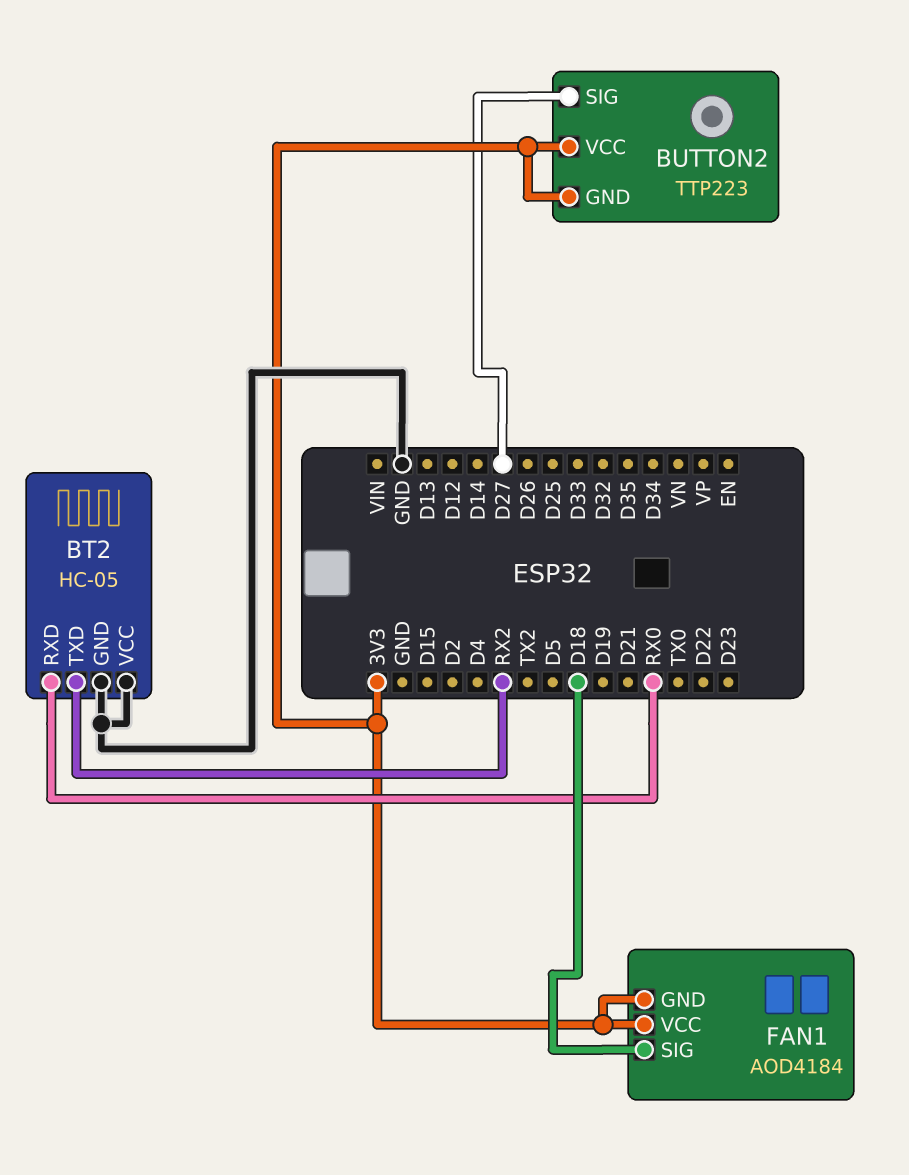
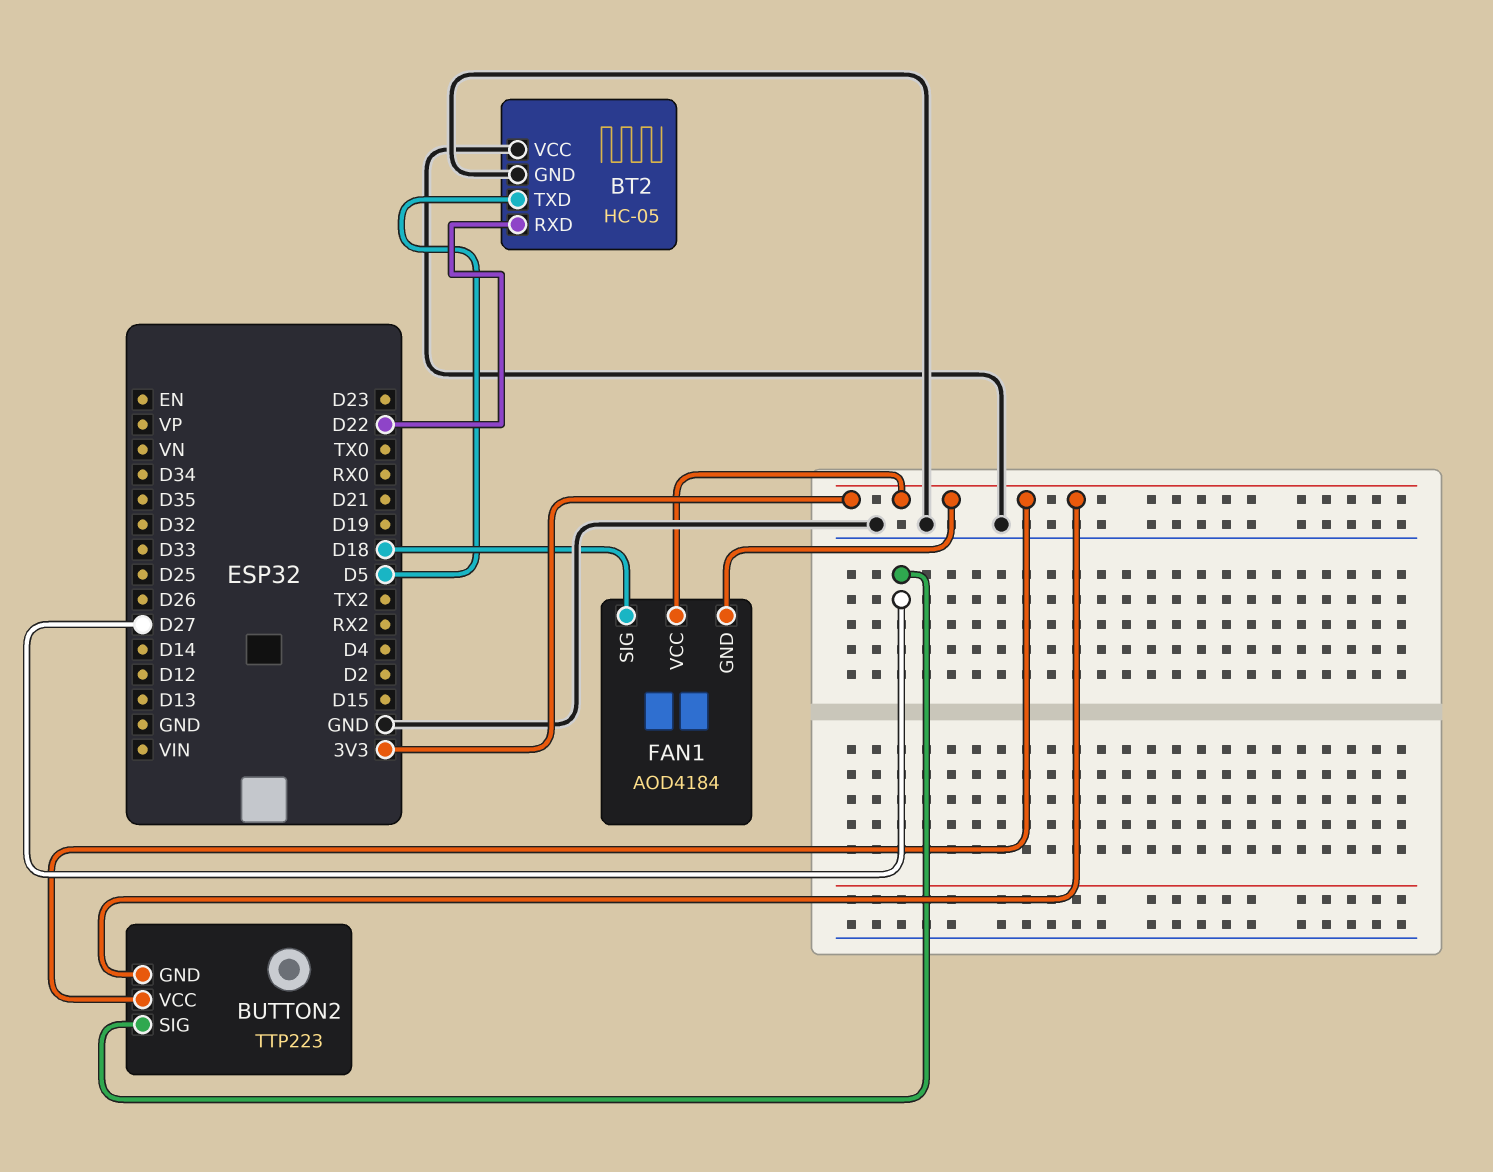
BT2 pin RXD: RX0 -> D22
BT2 pin TXD: RX2 -> D5

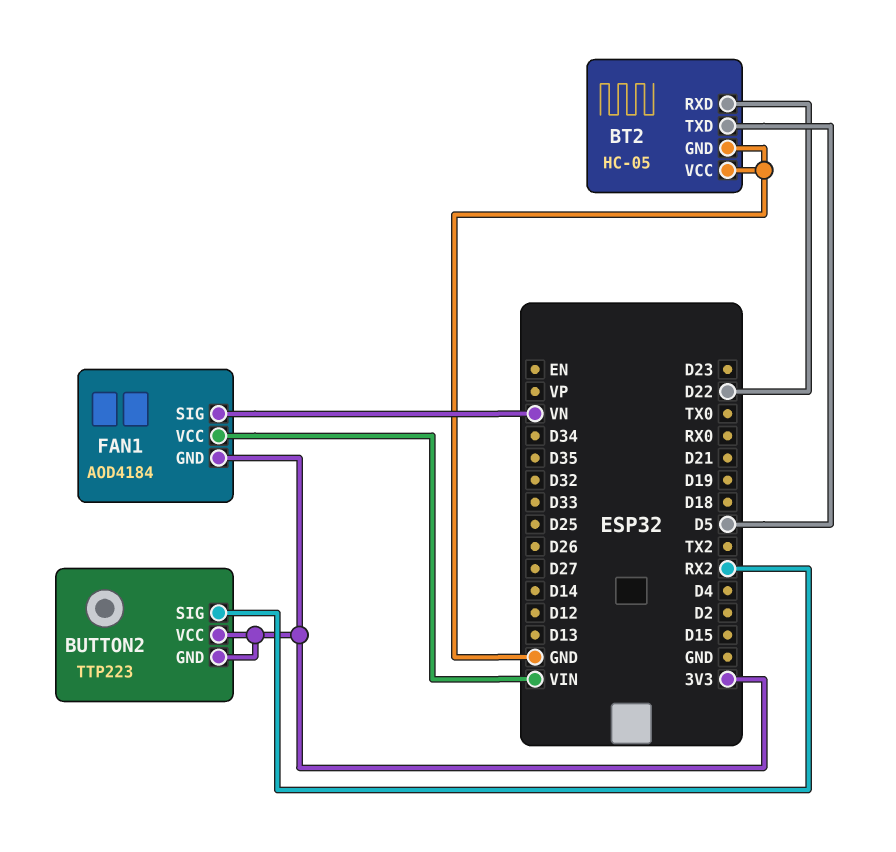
BUTTON2 pin SIG: D27 -> RX2
FAN1 pin SIG: D18 -> VN
FAN1 pin VCC: 3V3 -> VIN

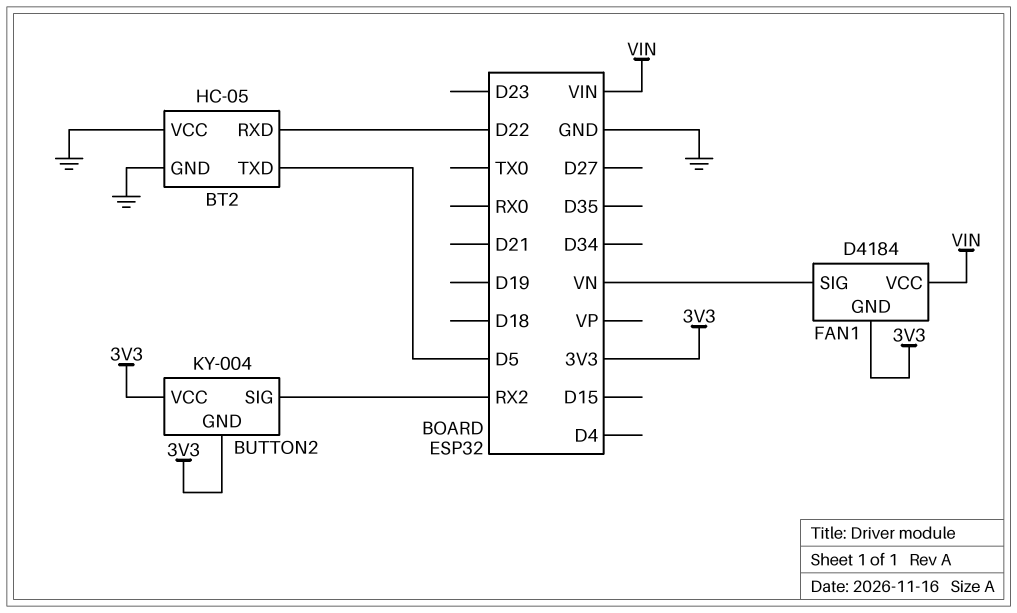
BUTTON2: TTP223 -> KY-004
FAN1: AOD4184 -> D4184

